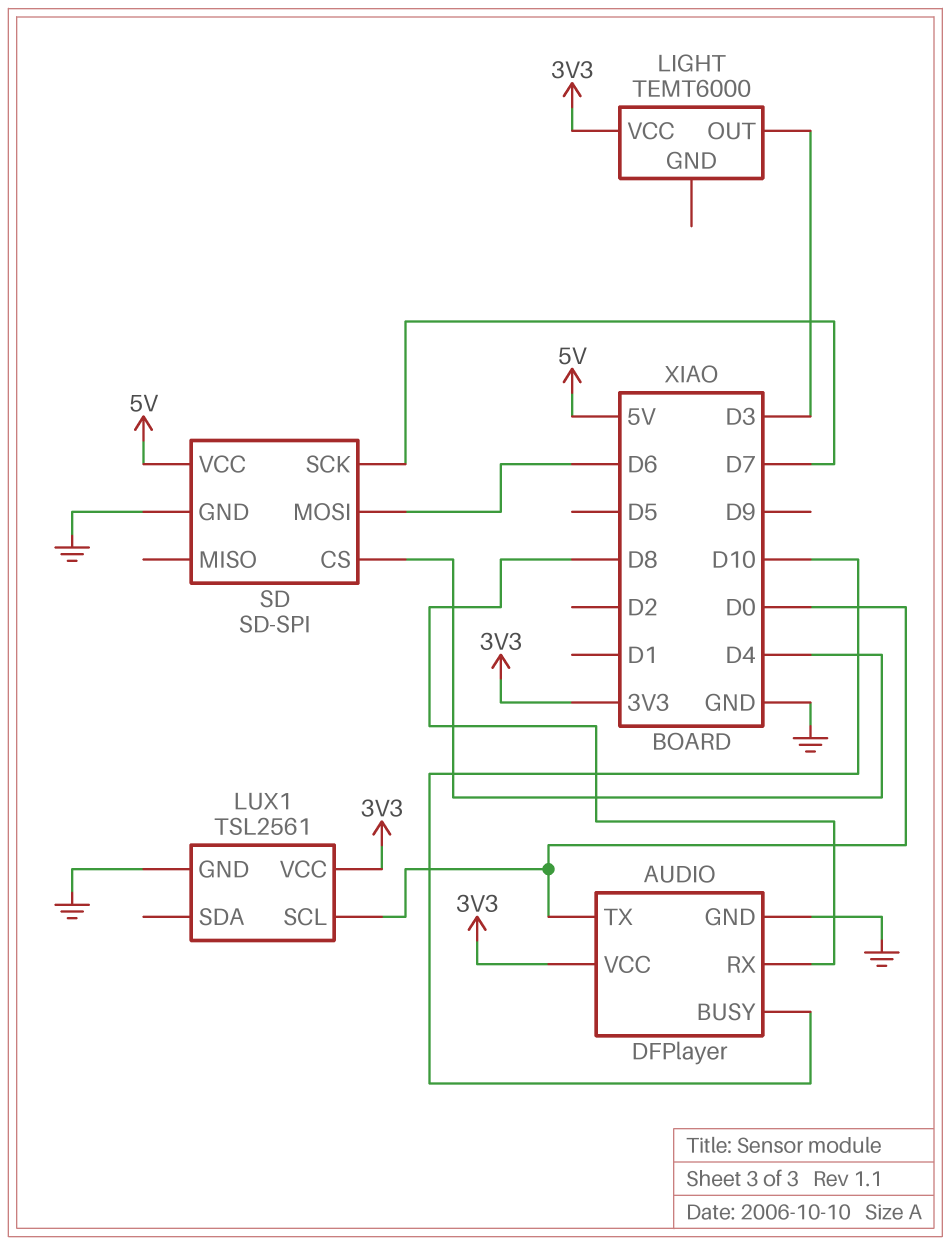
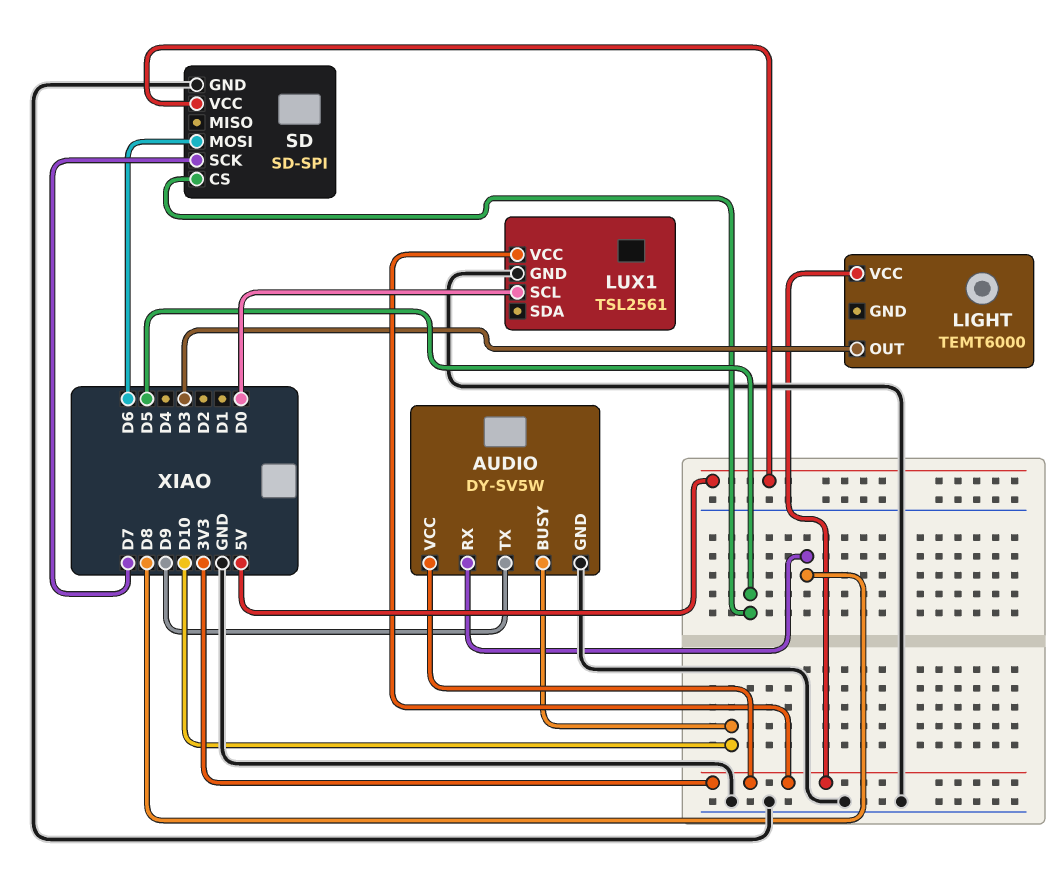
AUDIO: DFPlayer -> DY-SV5W
AUDIO pin TX: D0 -> D9
SD pin CS: D4 -> D5

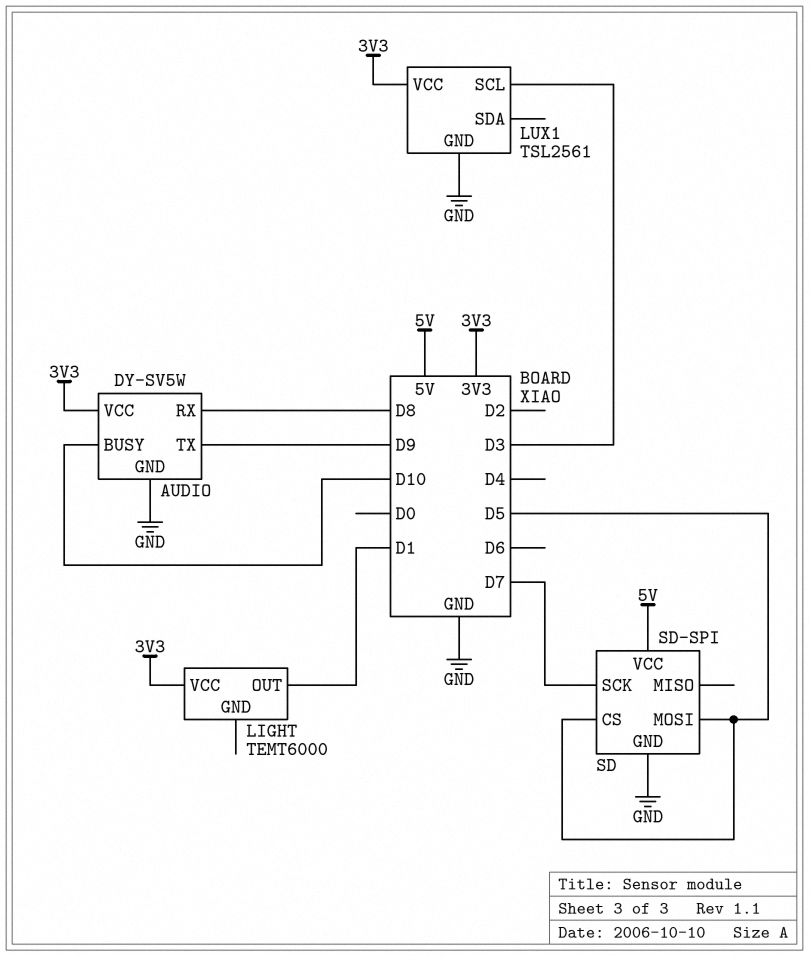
LIGHT pin OUT: D3 -> D1
LUX1 pin SCL: D0 -> D3
SD pin MOSI: D6 -> D5

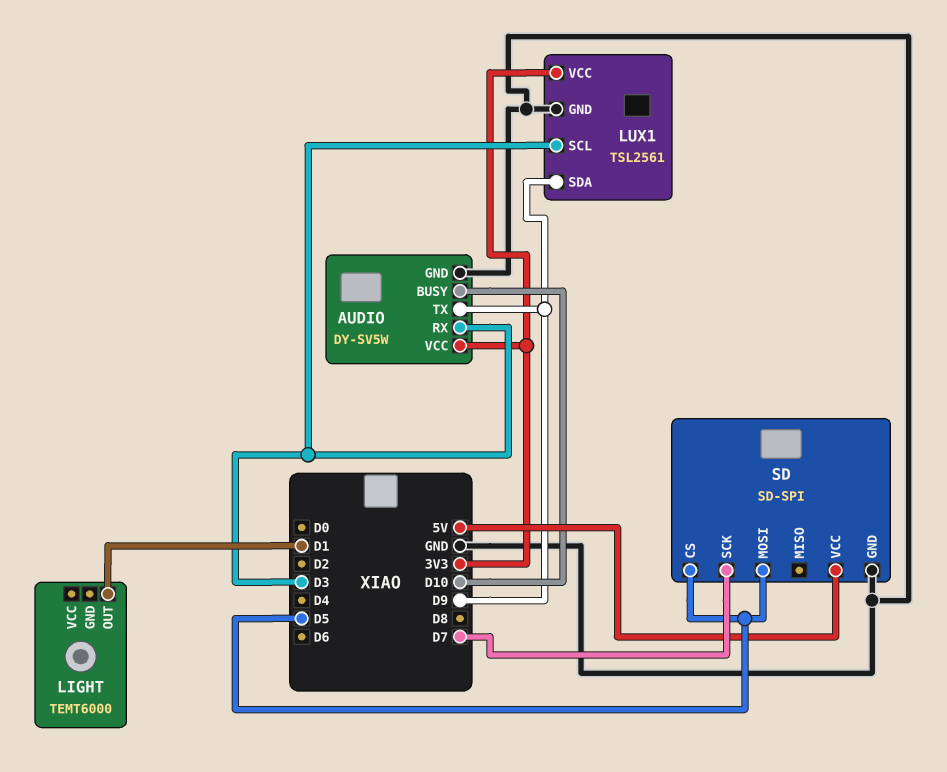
AUDIO pin RX: D8 -> D3
LIGHT pin VCC: 3V3 -> none
LUX1 pin SDA: none -> D9

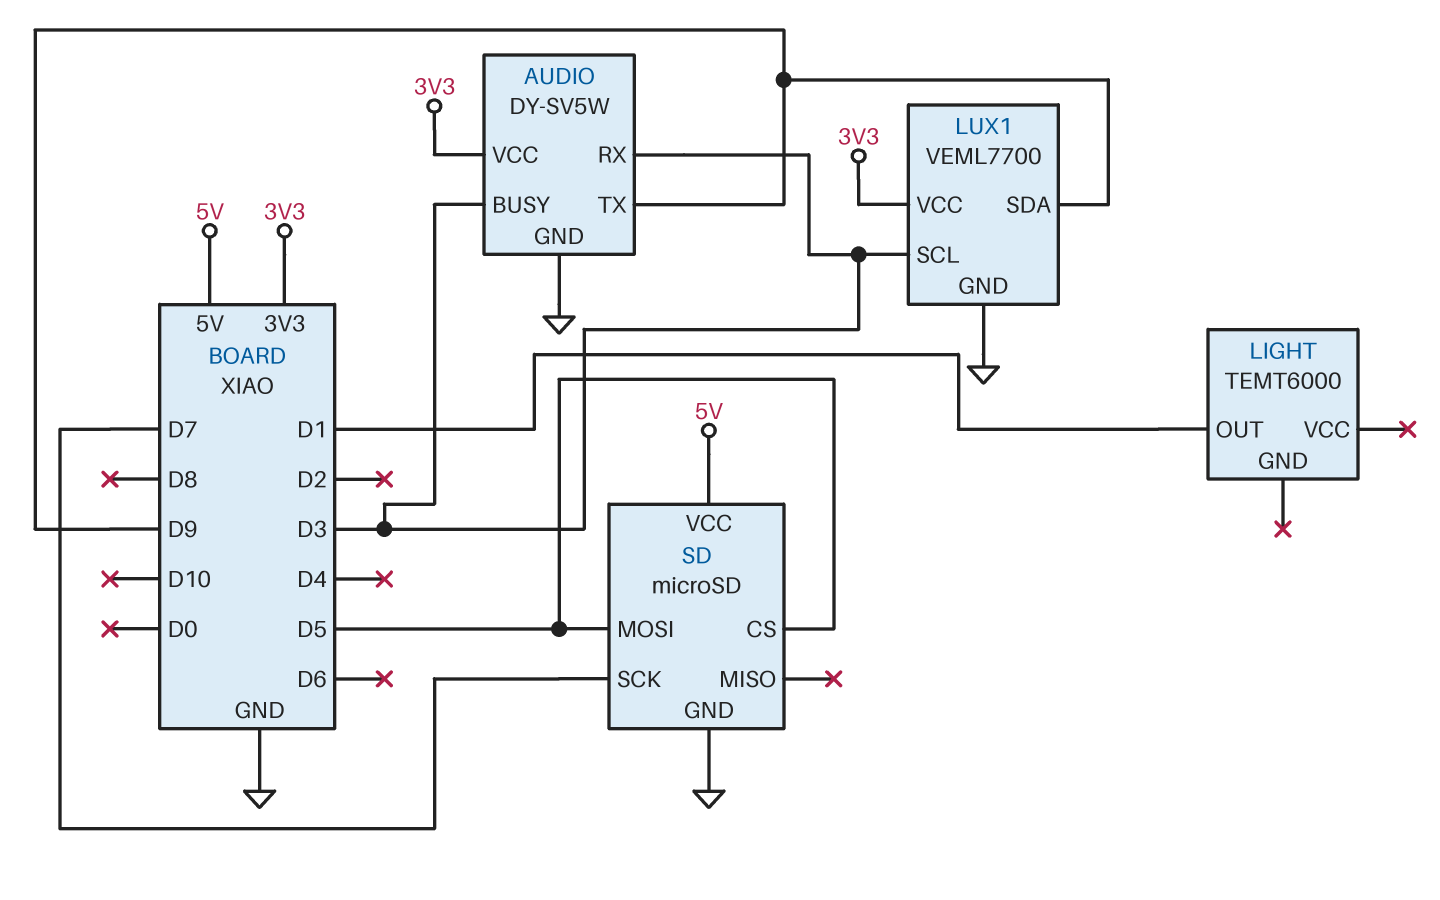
AUDIO pin BUSY: D10 -> D3
LUX1: TSL2561 -> VEML7700
SD: SD-SPI -> microSD

